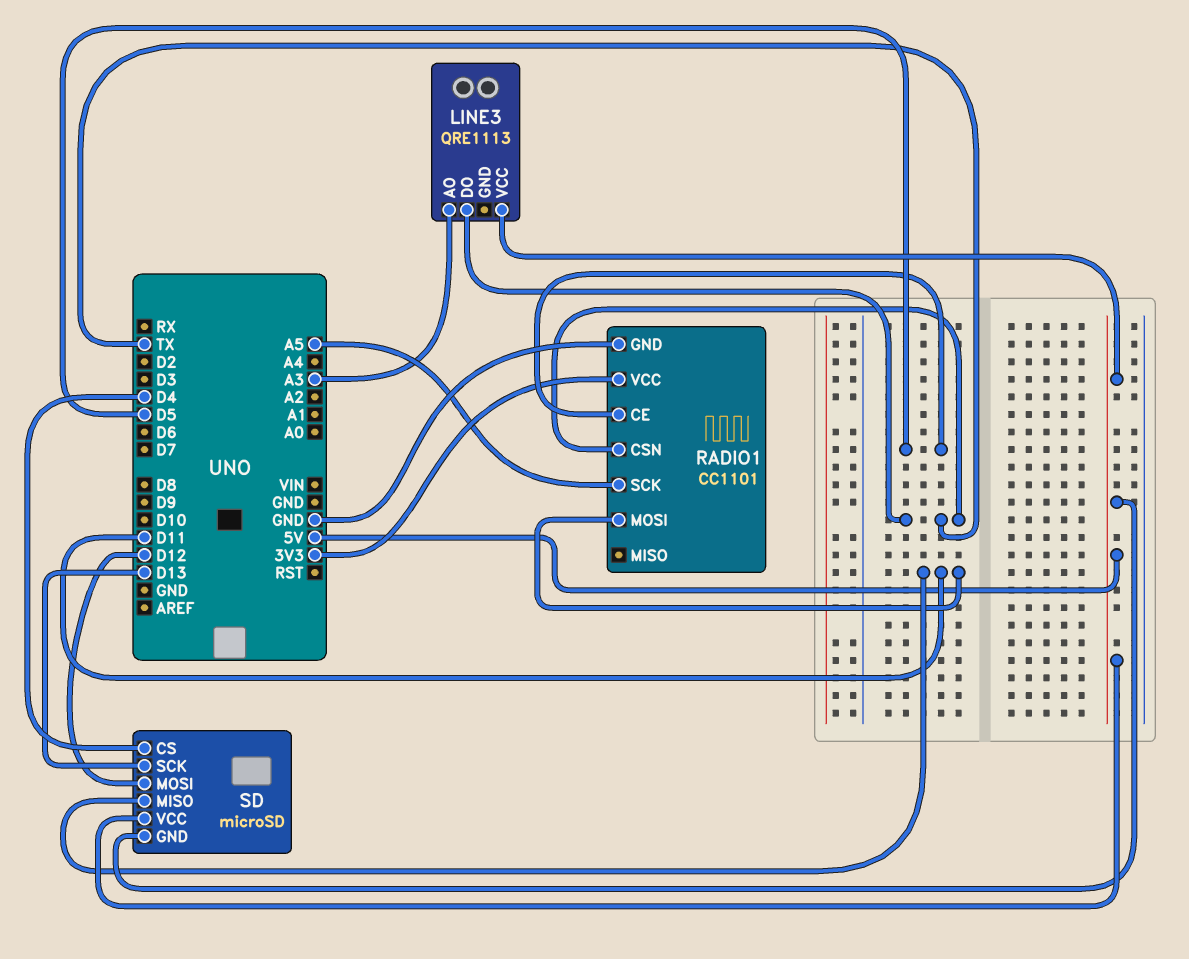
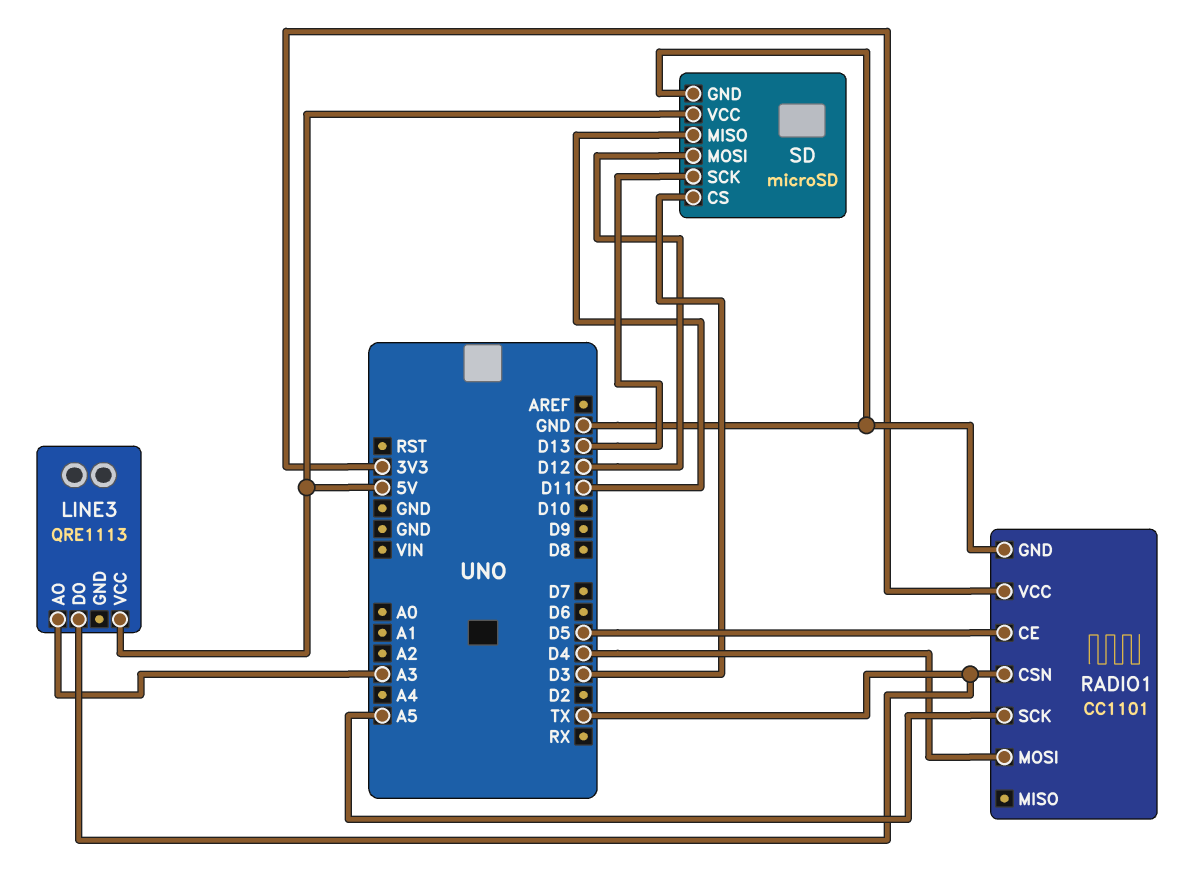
RADIO1 pin MOSI: D11 -> D4
SD pin CS: D4 -> D3
SD pin GND: 5V -> GND

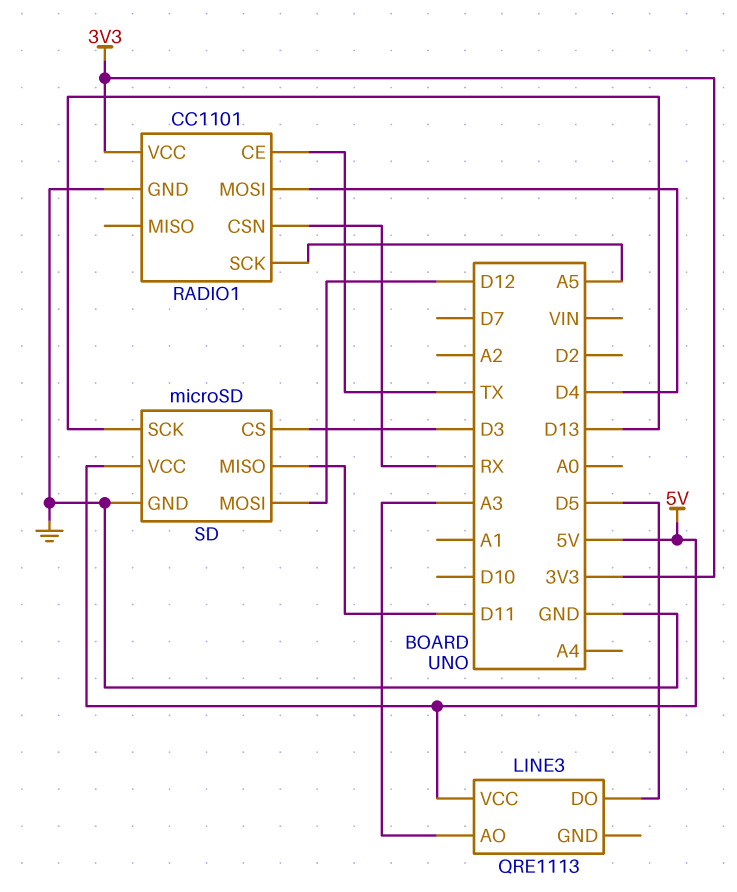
LINE3 pin DO: TX -> D5
RADIO1 pin CE: D5 -> TX
RADIO1 pin CSN: TX -> RX

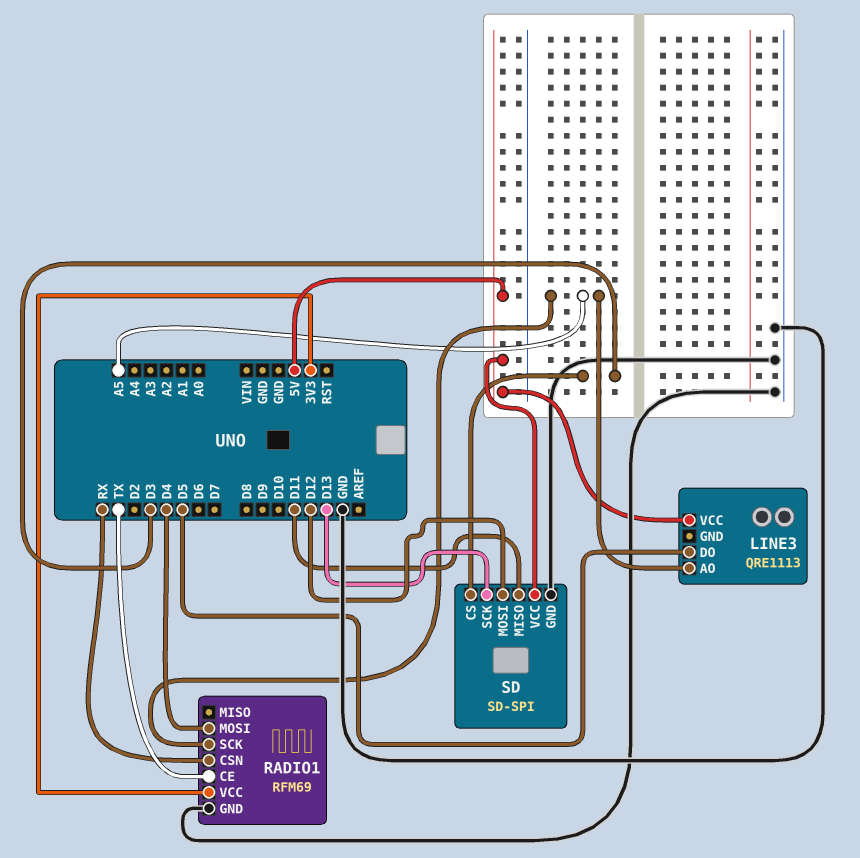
LINE3 pin AO: A3 -> A5
RADIO1: CC1101 -> RFM69
SD: microSD -> SD-SPI

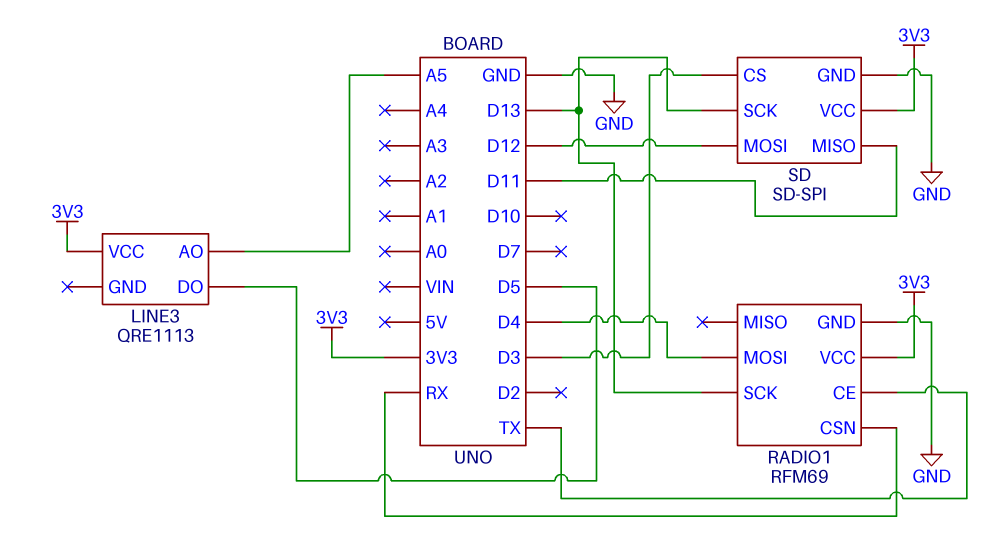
LINE3 pin VCC: 5V -> 3V3
RADIO1 pin SCK: A5 -> D13
SD pin VCC: 5V -> 3V3

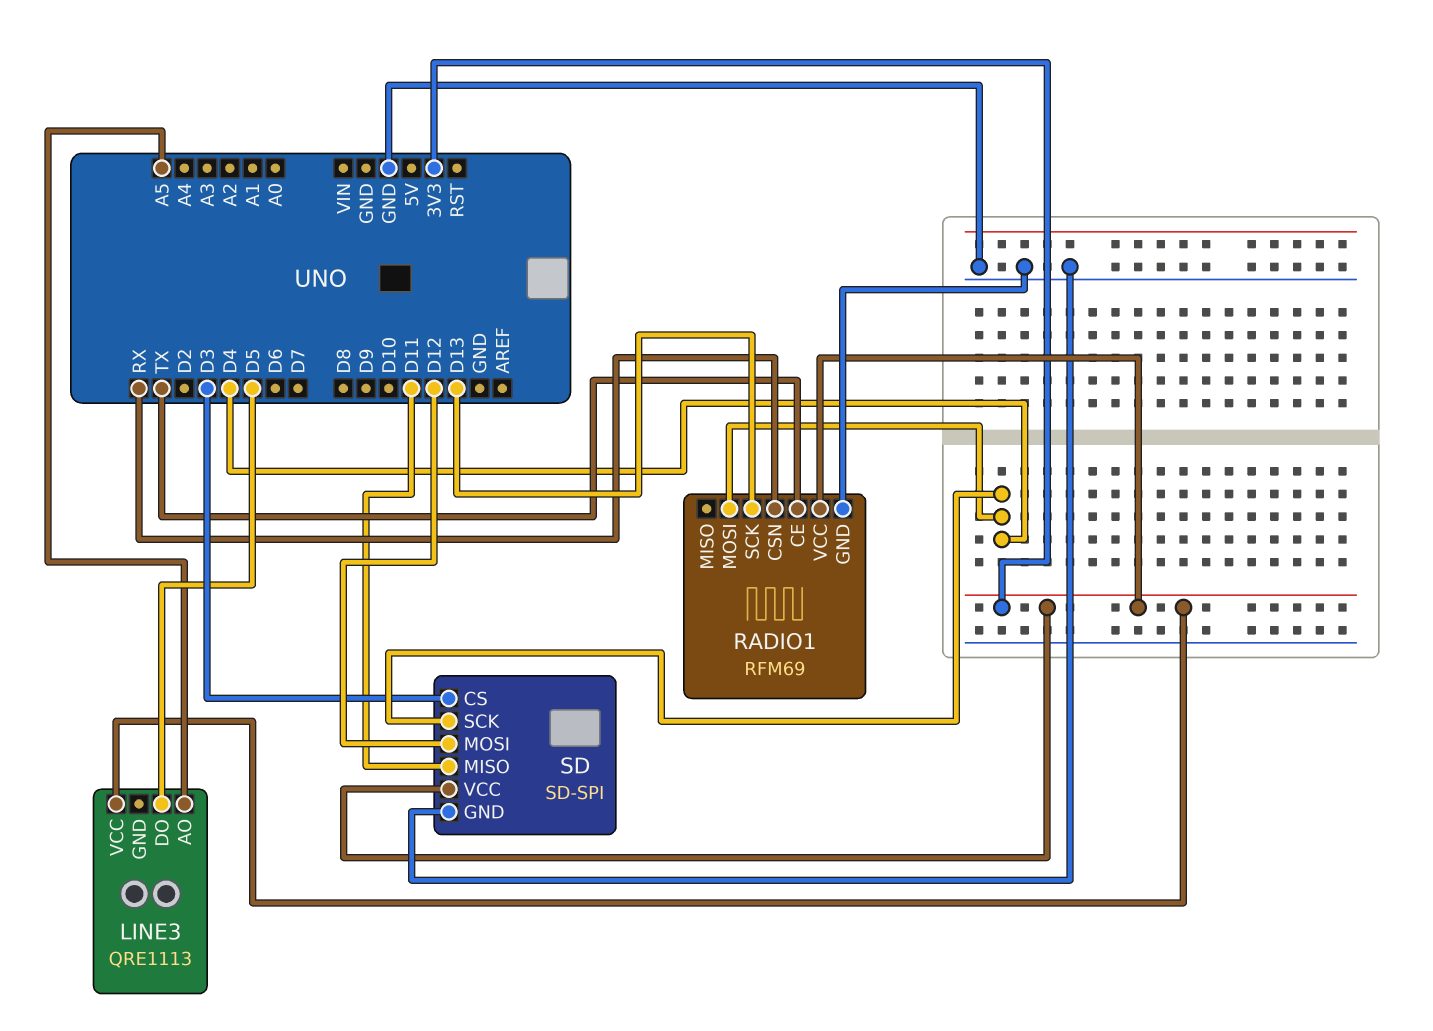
SD pin SCK: D13 -> D4

